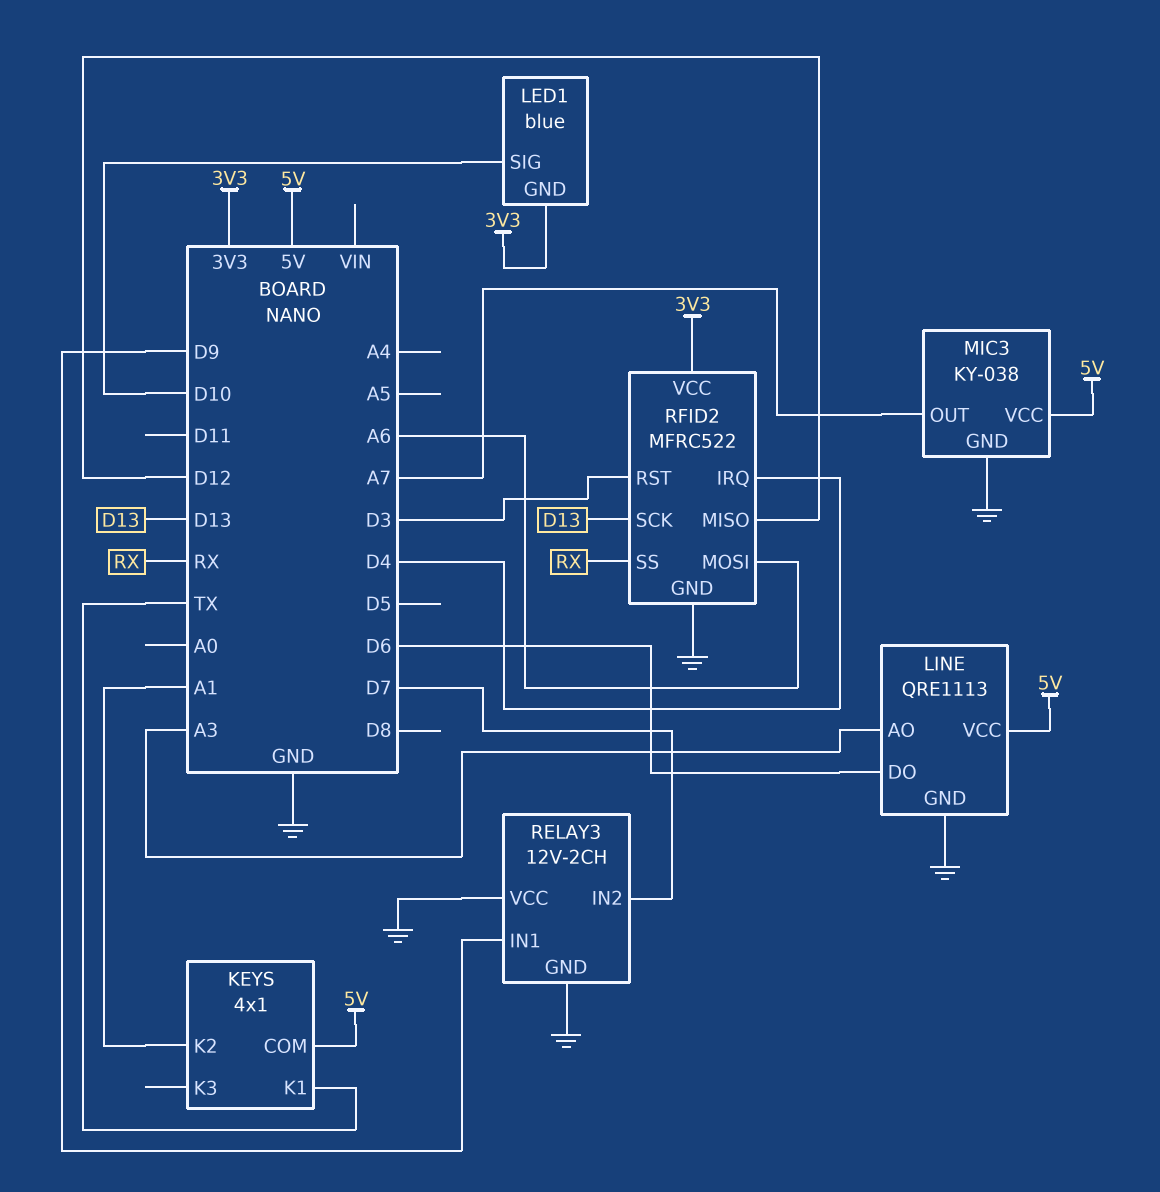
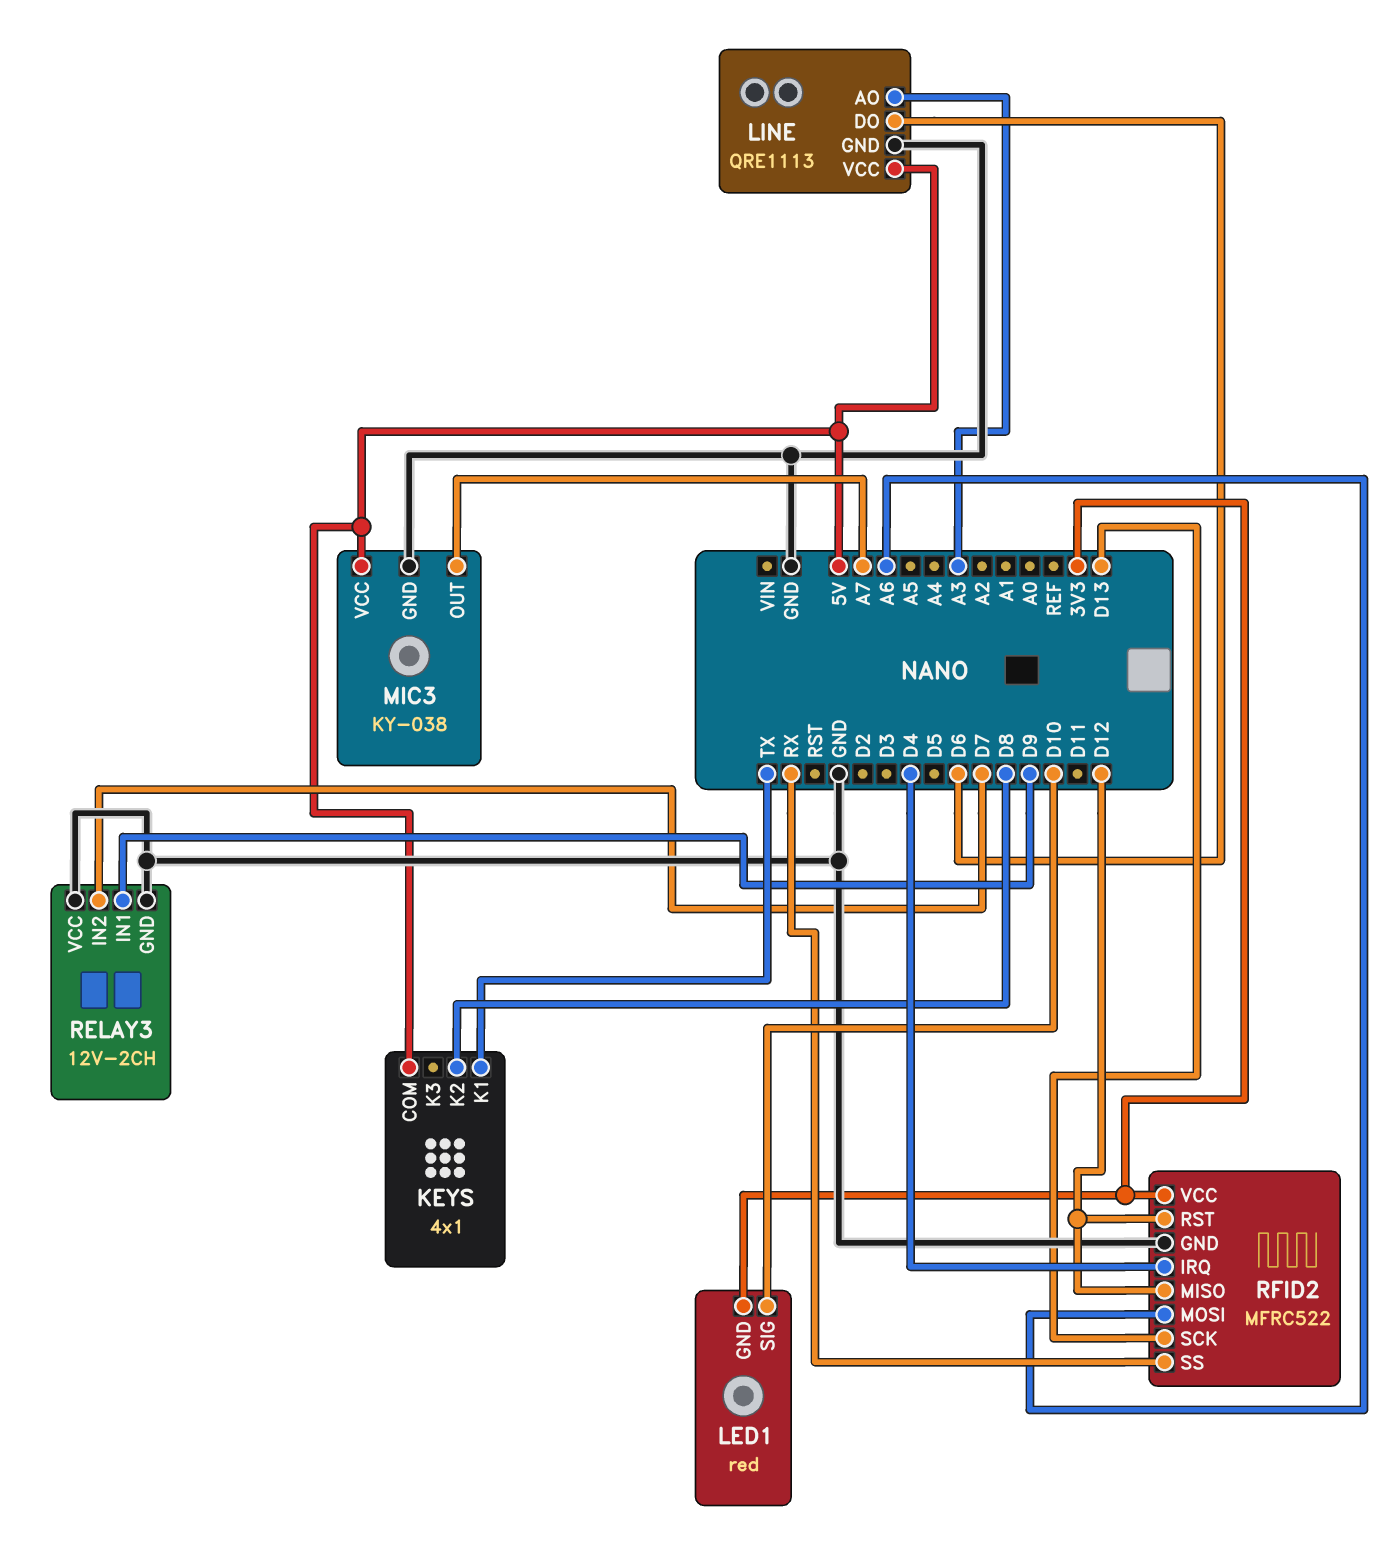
KEYS pin K2: A1 -> D8
LED1: blue -> red
RFID2 pin RST: D3 -> D12

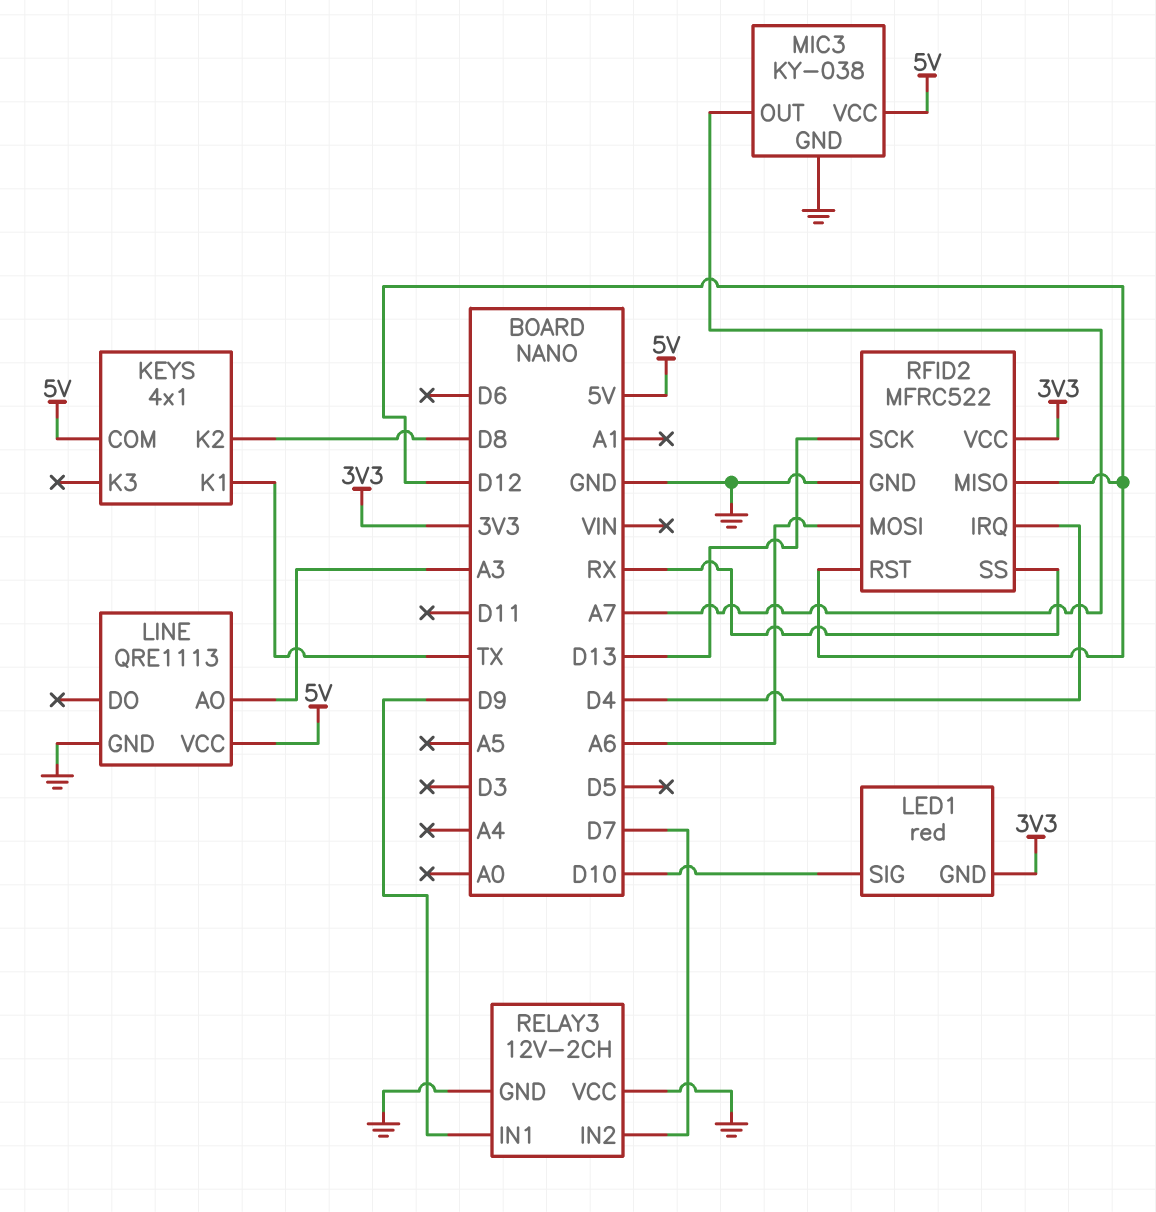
LINE pin DO: D6 -> none

